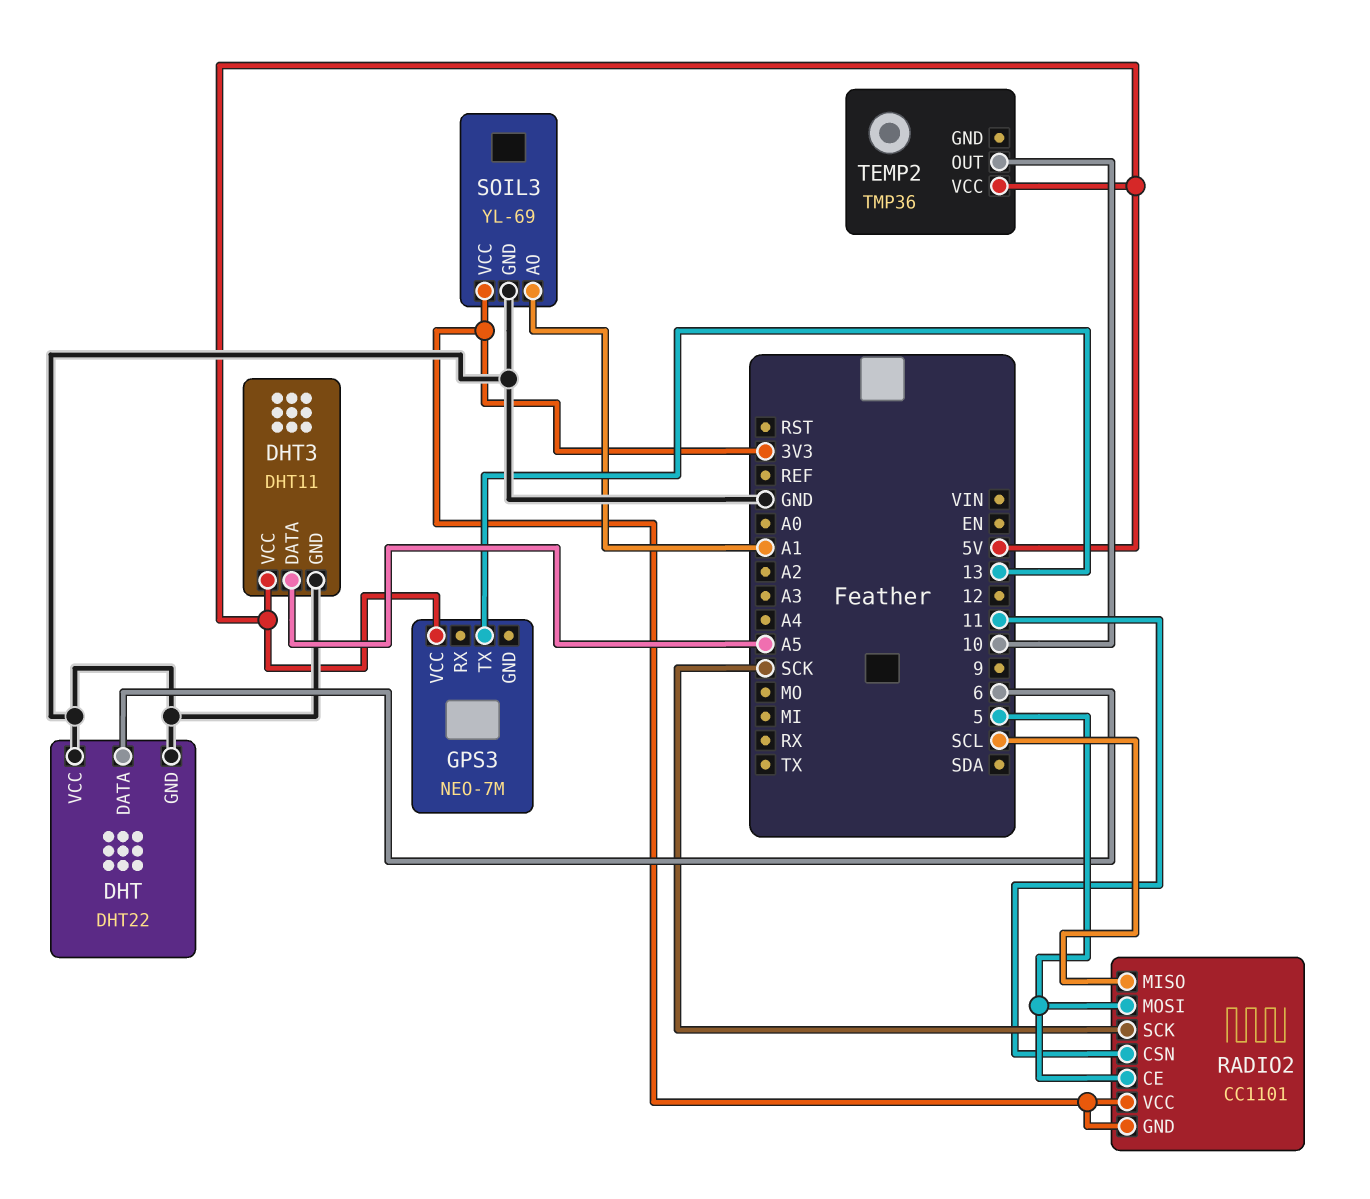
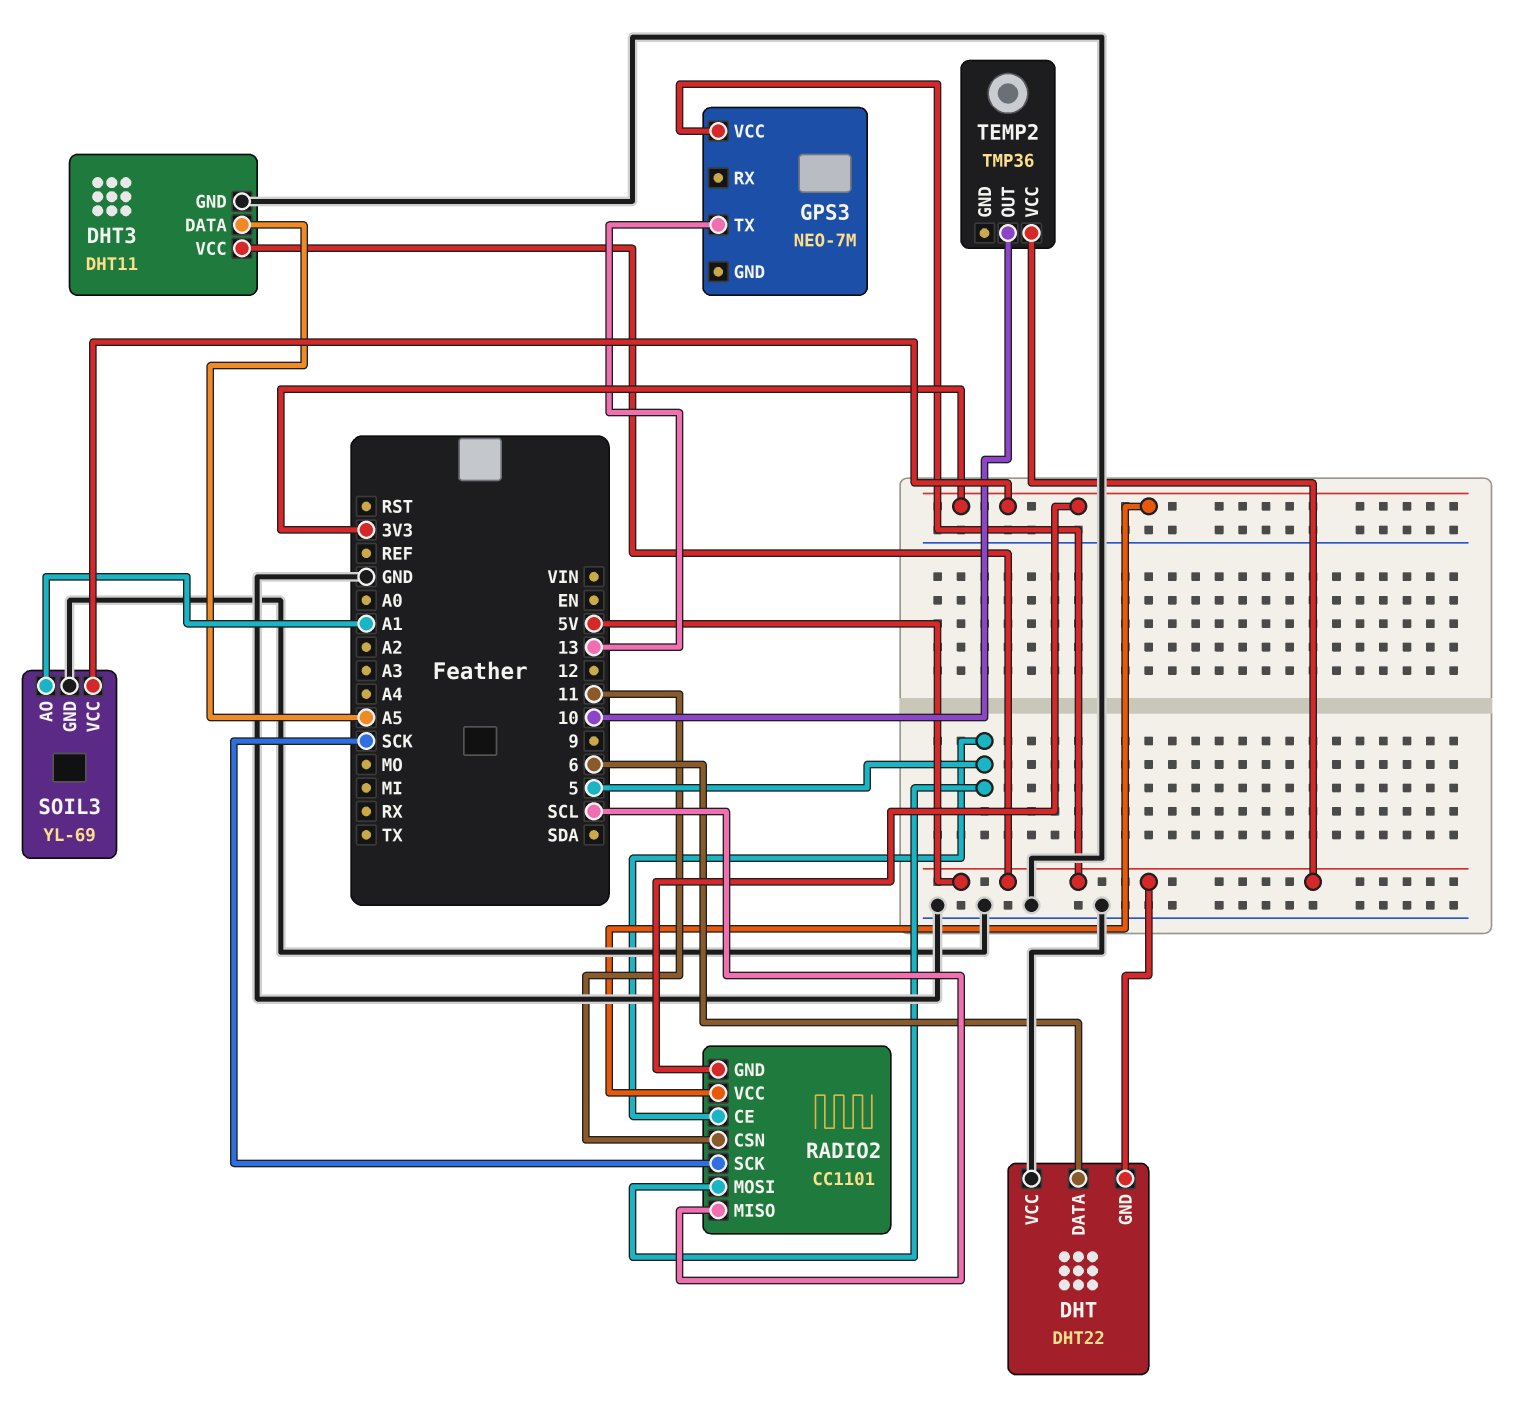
DHT pin GND: GND -> 5V

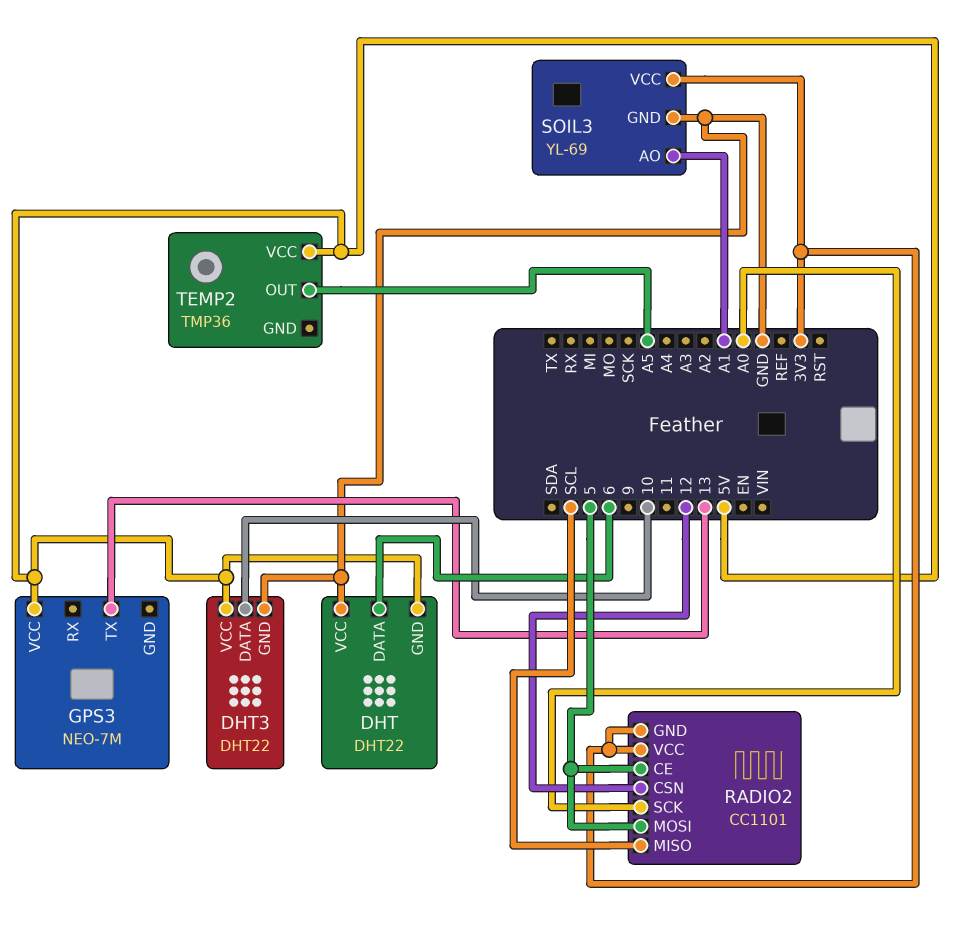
DHT3: DHT11 -> DHT22
DHT3 pin DATA: A5 -> 10
RADIO2 pin CSN: 11 -> 12
RADIO2 pin SCK: SCK -> A0
TEMP2 pin OUT: 10 -> A5

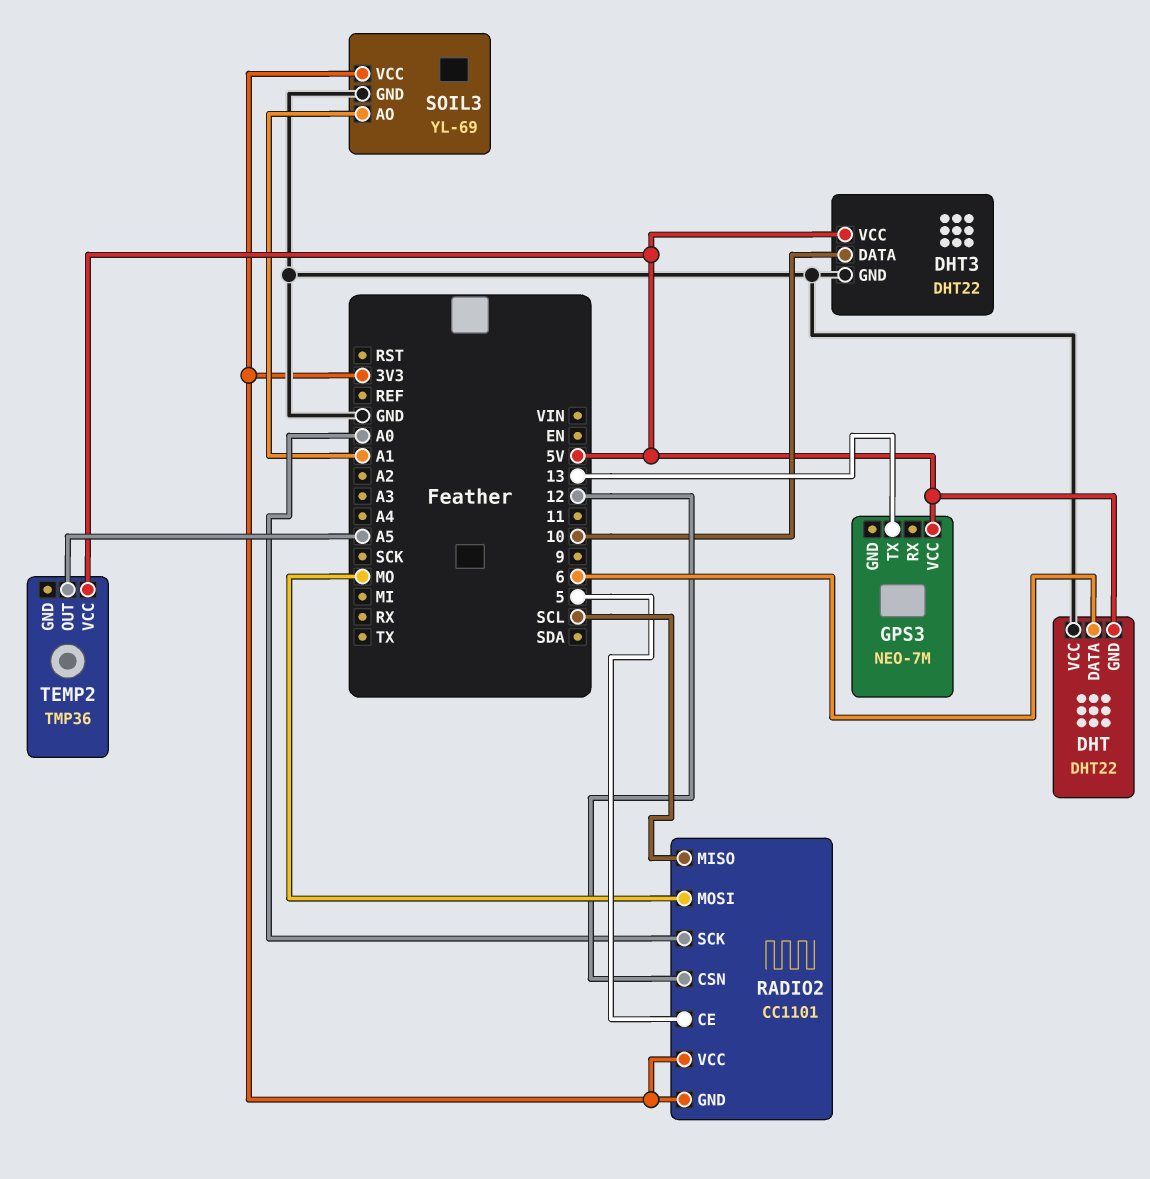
RADIO2 pin MOSI: 5 -> MO

